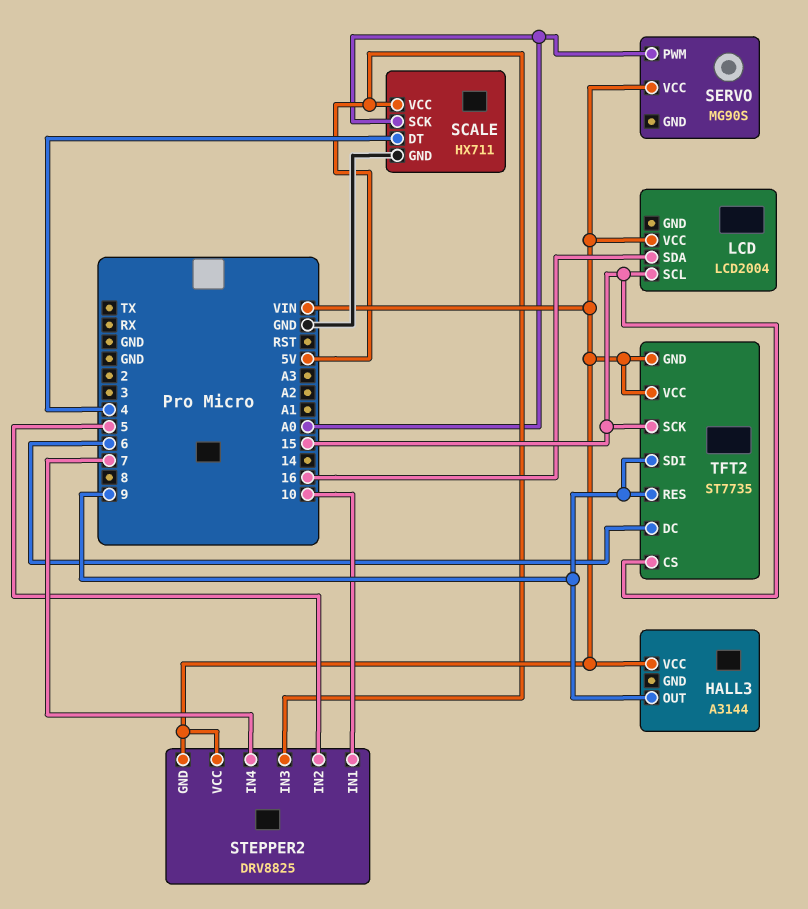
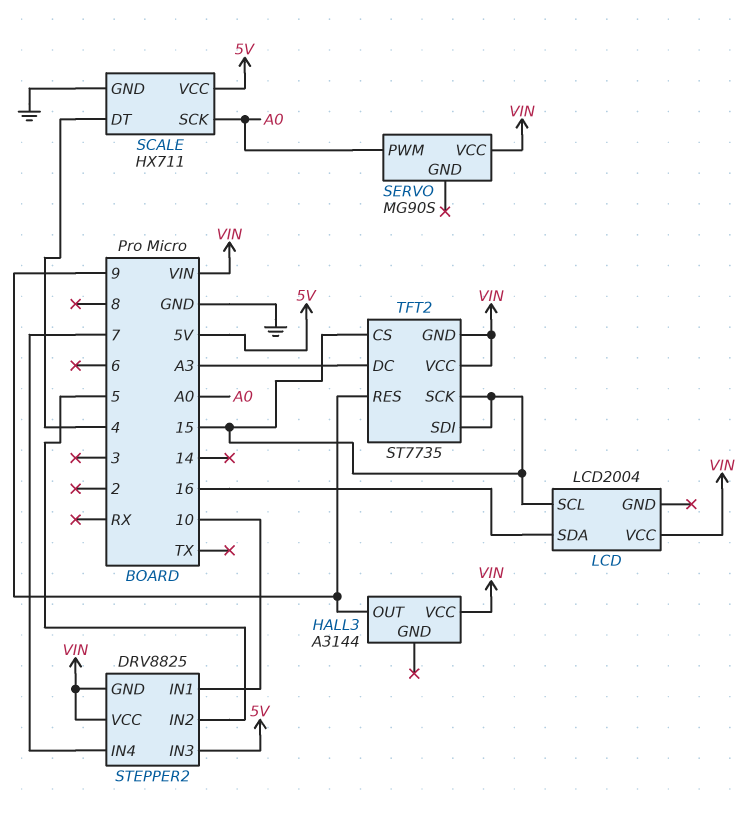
TFT2 pin DC: 6 -> A3
TFT2 pin SDI: 9 -> 15

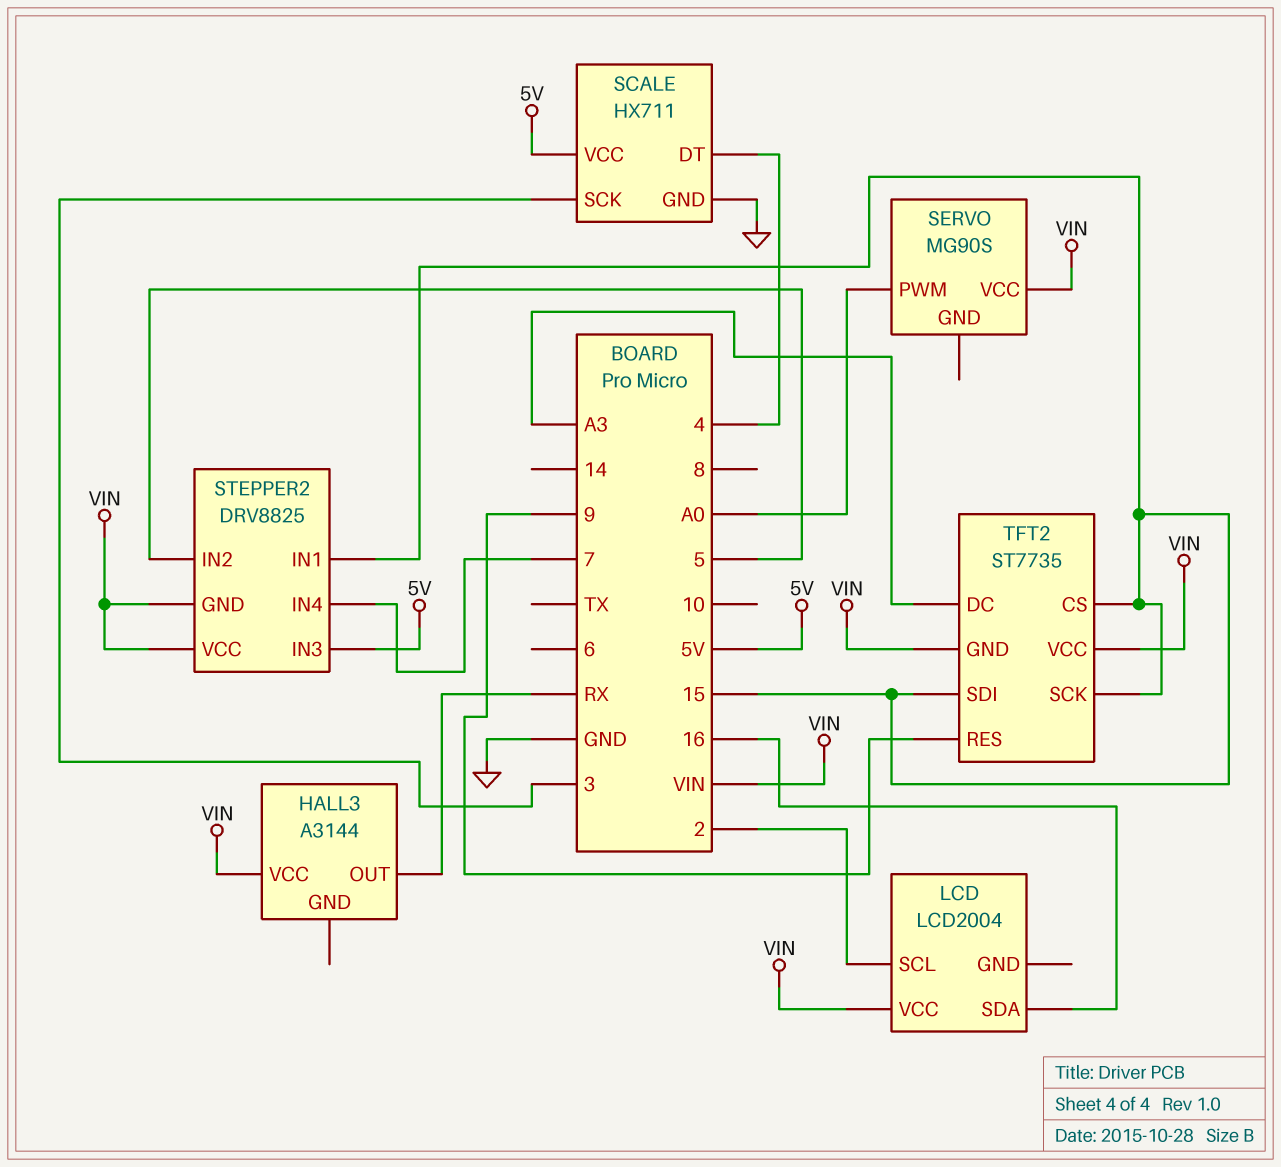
HALL3 pin OUT: 9 -> RX
LCD pin SCL: 15 -> 2
SCALE pin SCK: A0 -> 3
STEPPER2 pin IN1: 10 -> 15

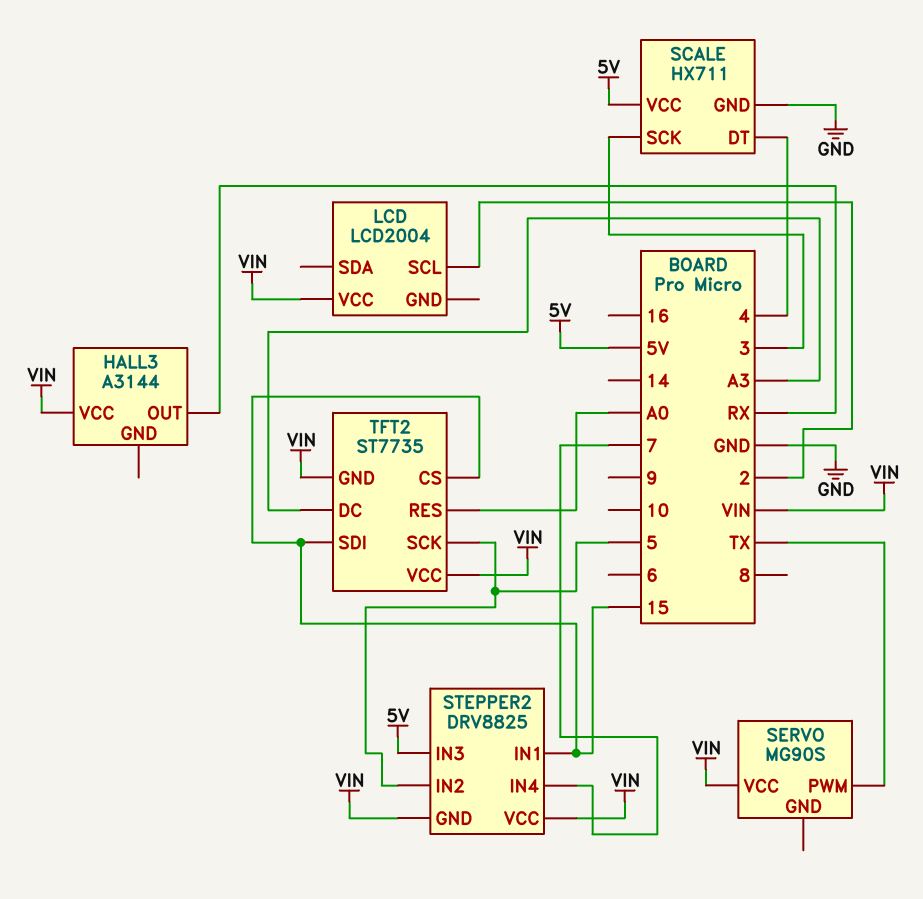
LCD pin SDA: 16 -> none
SERVO pin PWM: A0 -> TX
TFT2 pin RES: 9 -> A0
TFT2 pin SCK: 15 -> 5

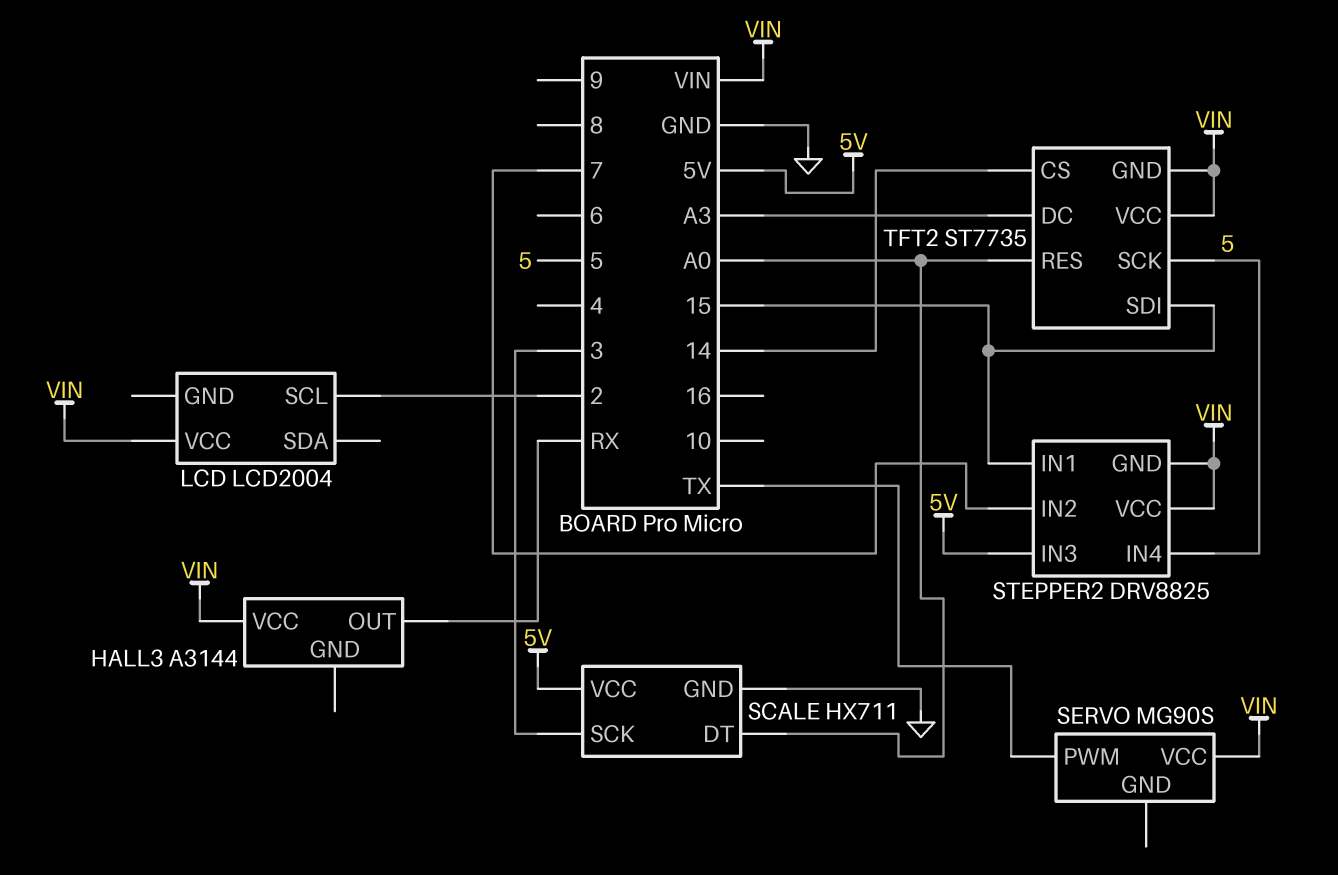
SCALE pin DT: 4 -> A0
STEPPER2 pin IN2: 5 -> 7
STEPPER2 pin IN4: 7 -> 5
TFT2 pin CS: 15 -> 14

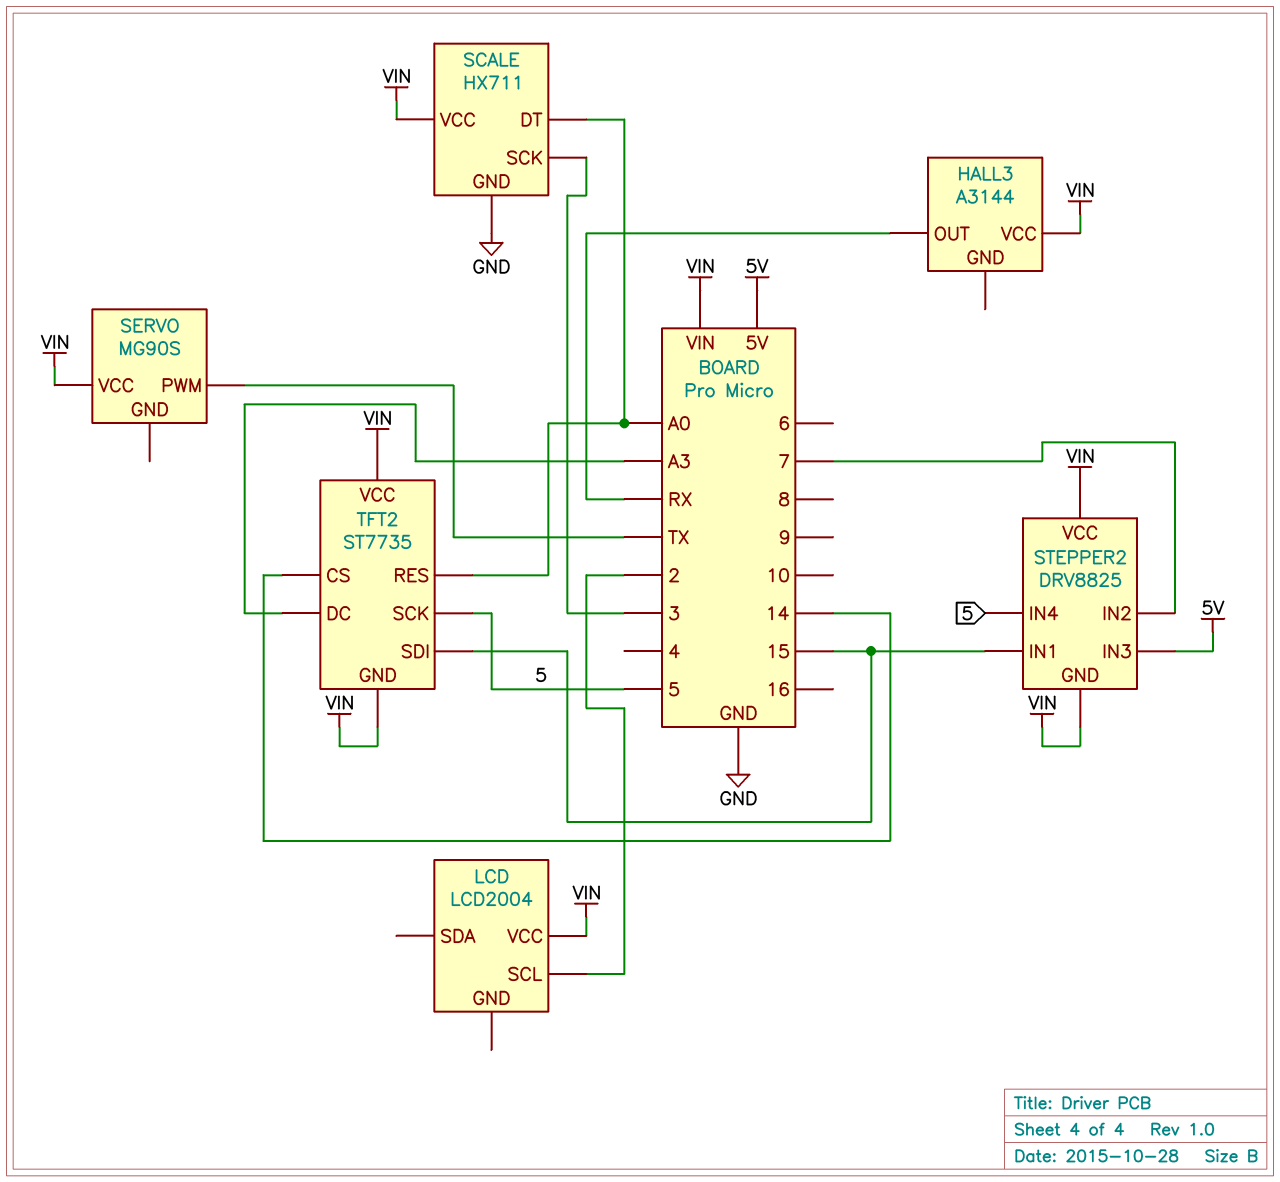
SCALE pin VCC: 5V -> VIN

